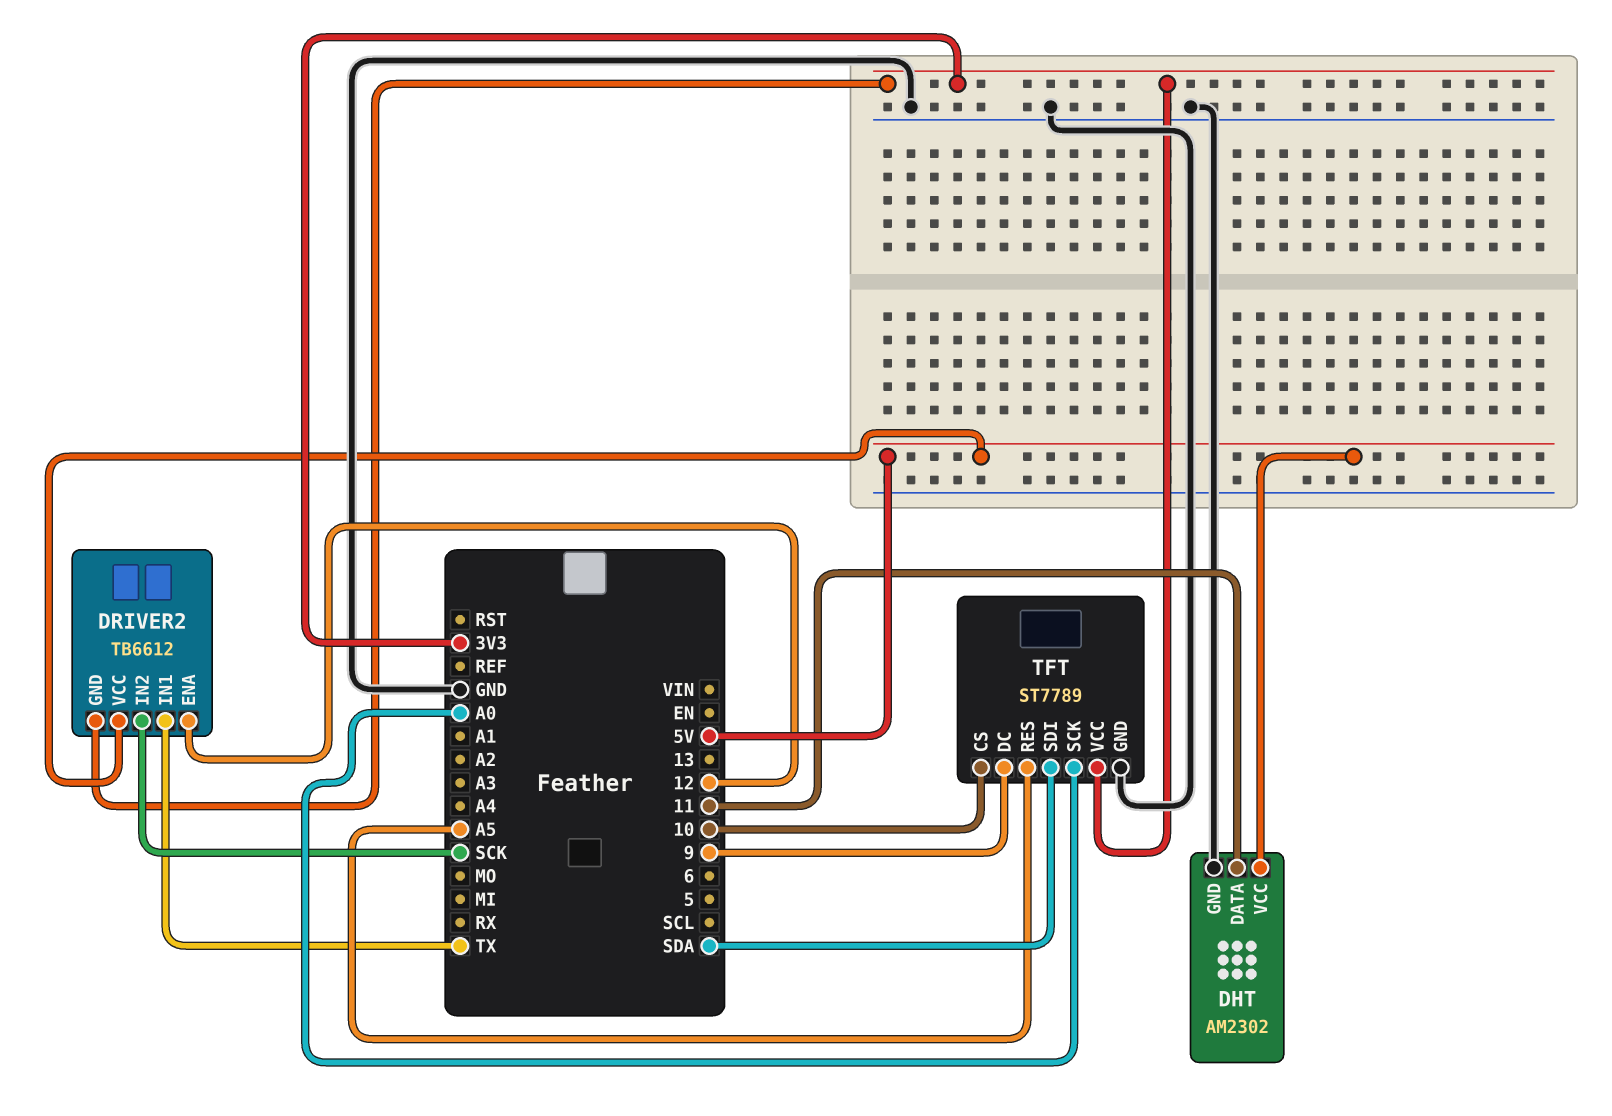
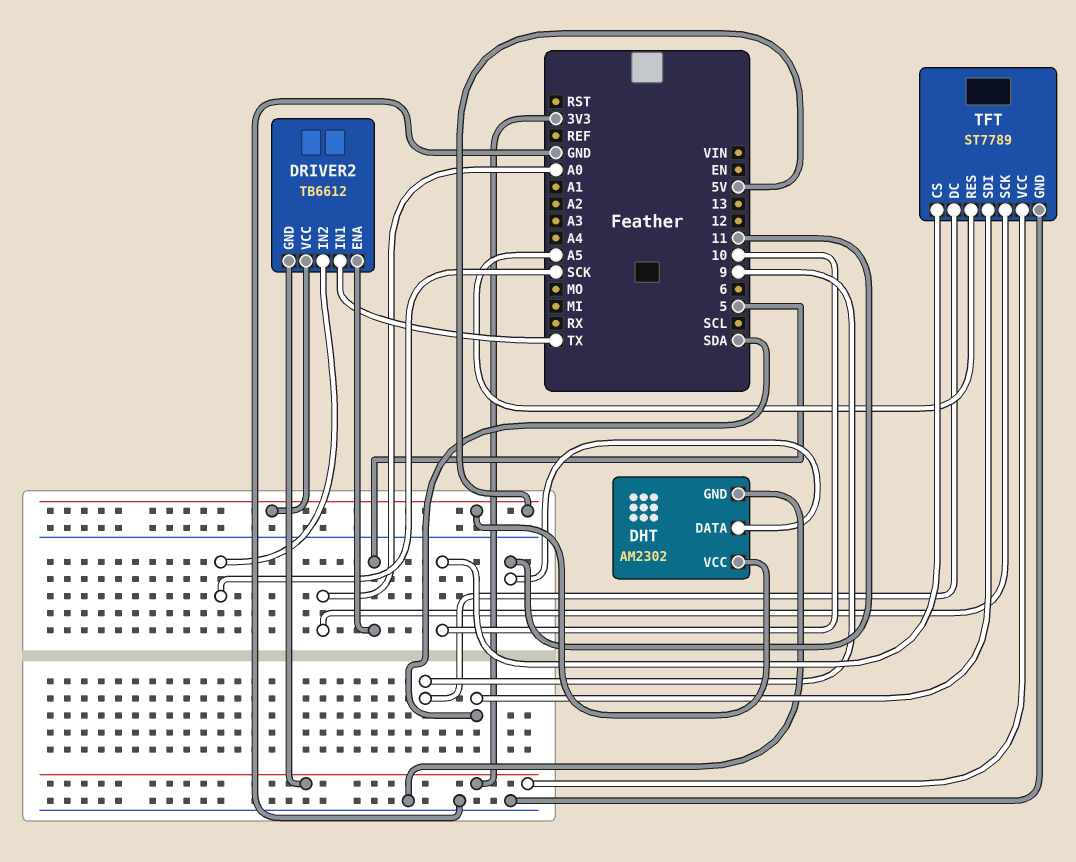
DRIVER2 pin ENA: 12 -> 5

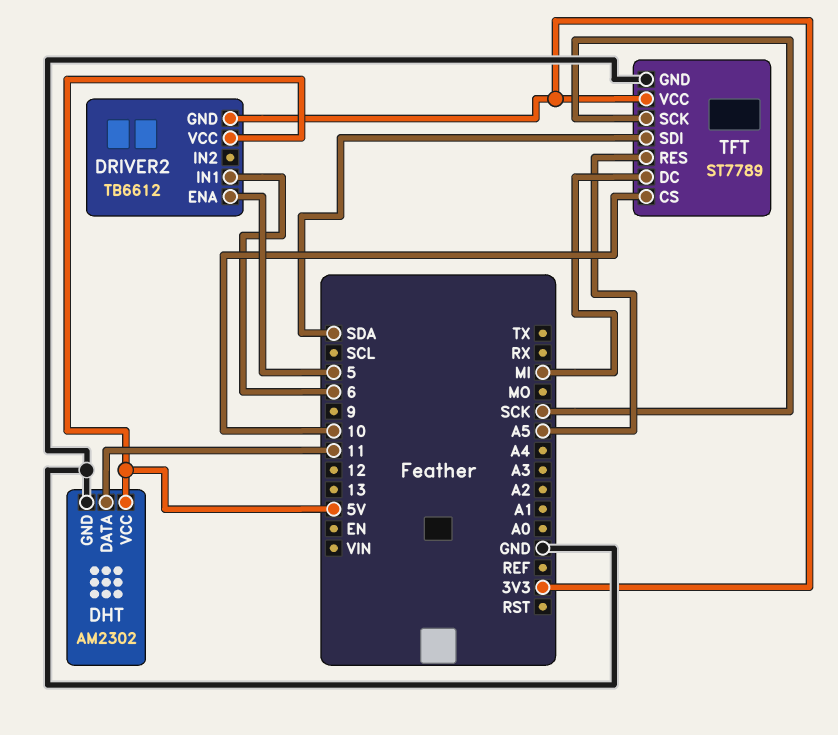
DRIVER2 pin IN1: TX -> 6
DRIVER2 pin IN2: SCK -> none
TFT pin DC: 9 -> MI
TFT pin SCK: A0 -> SCK

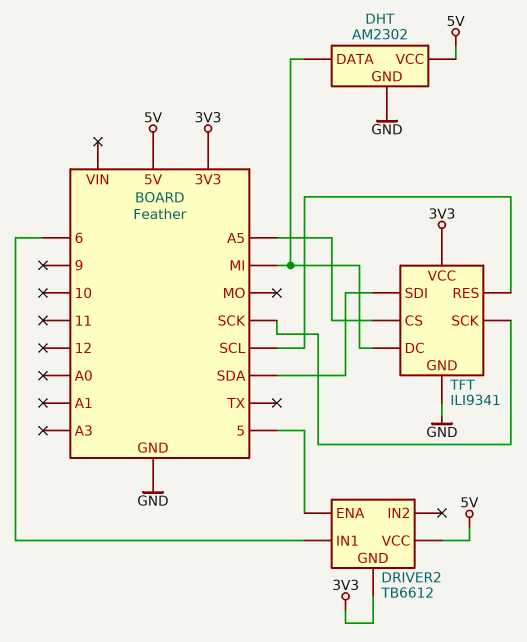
DHT pin DATA: 11 -> MI
TFT: ST7789 -> ILI9341
TFT pin CS: 10 -> A5
TFT pin RES: A5 -> SCL

